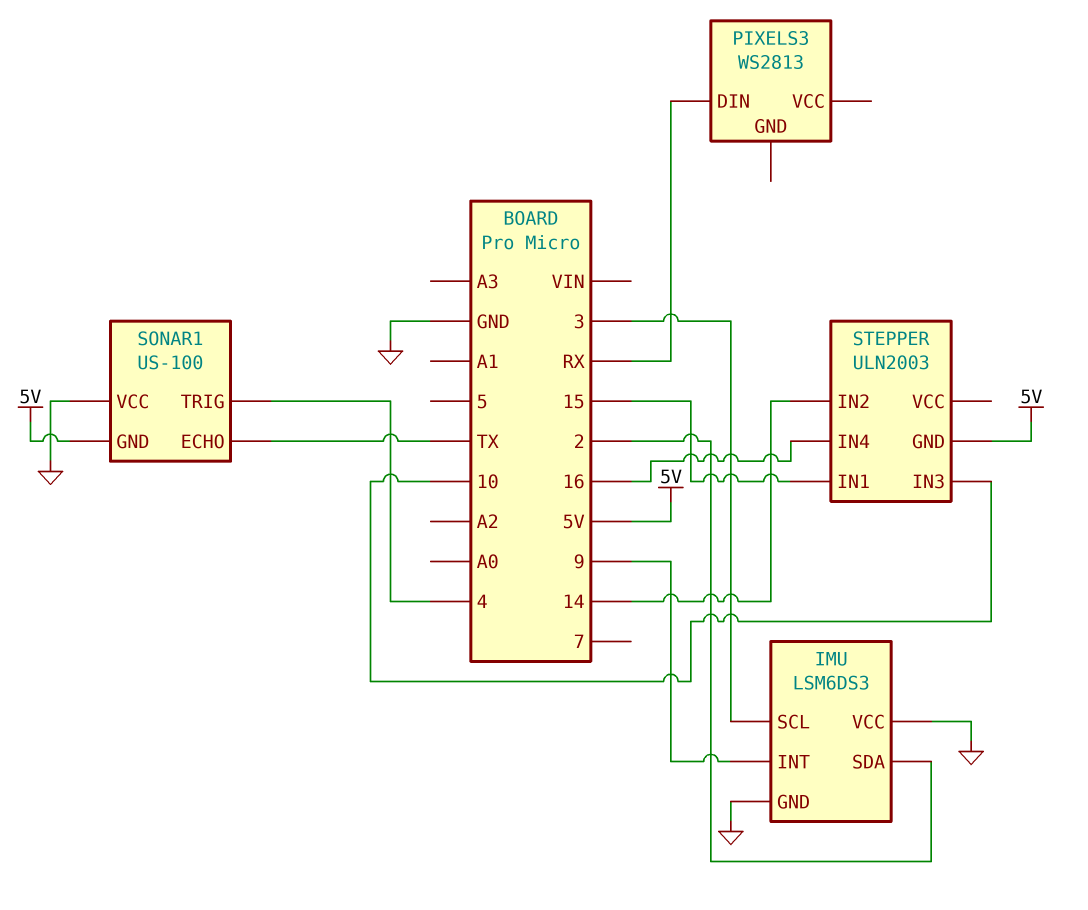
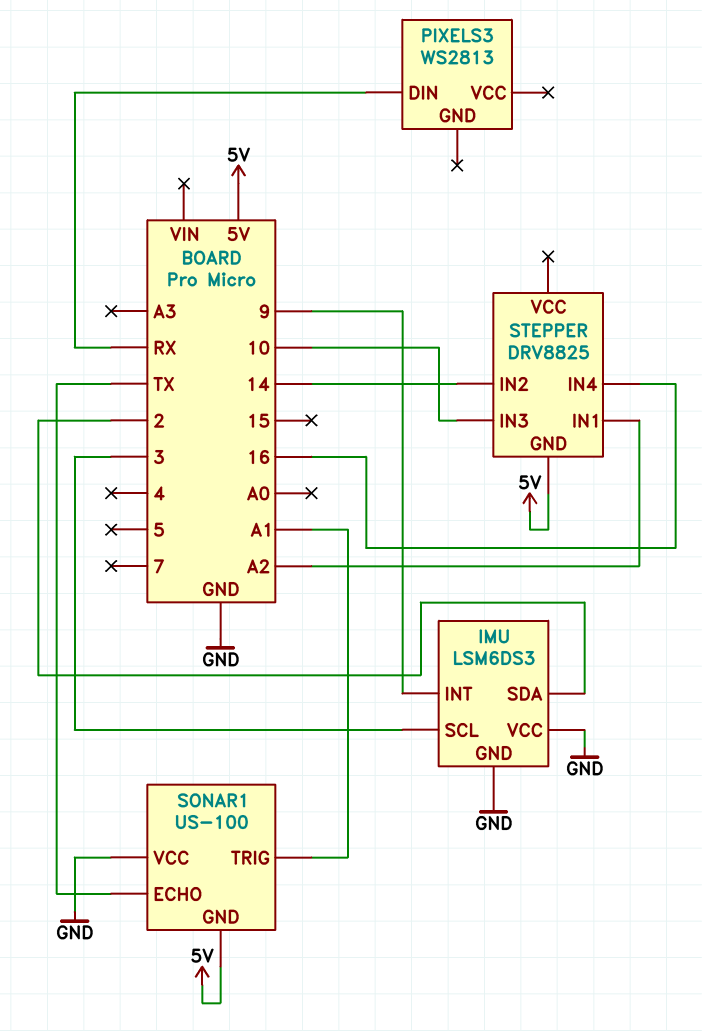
SONAR1 pin TRIG: 4 -> A1
STEPPER: ULN2003 -> DRV8825
STEPPER pin IN1: 15 -> A2

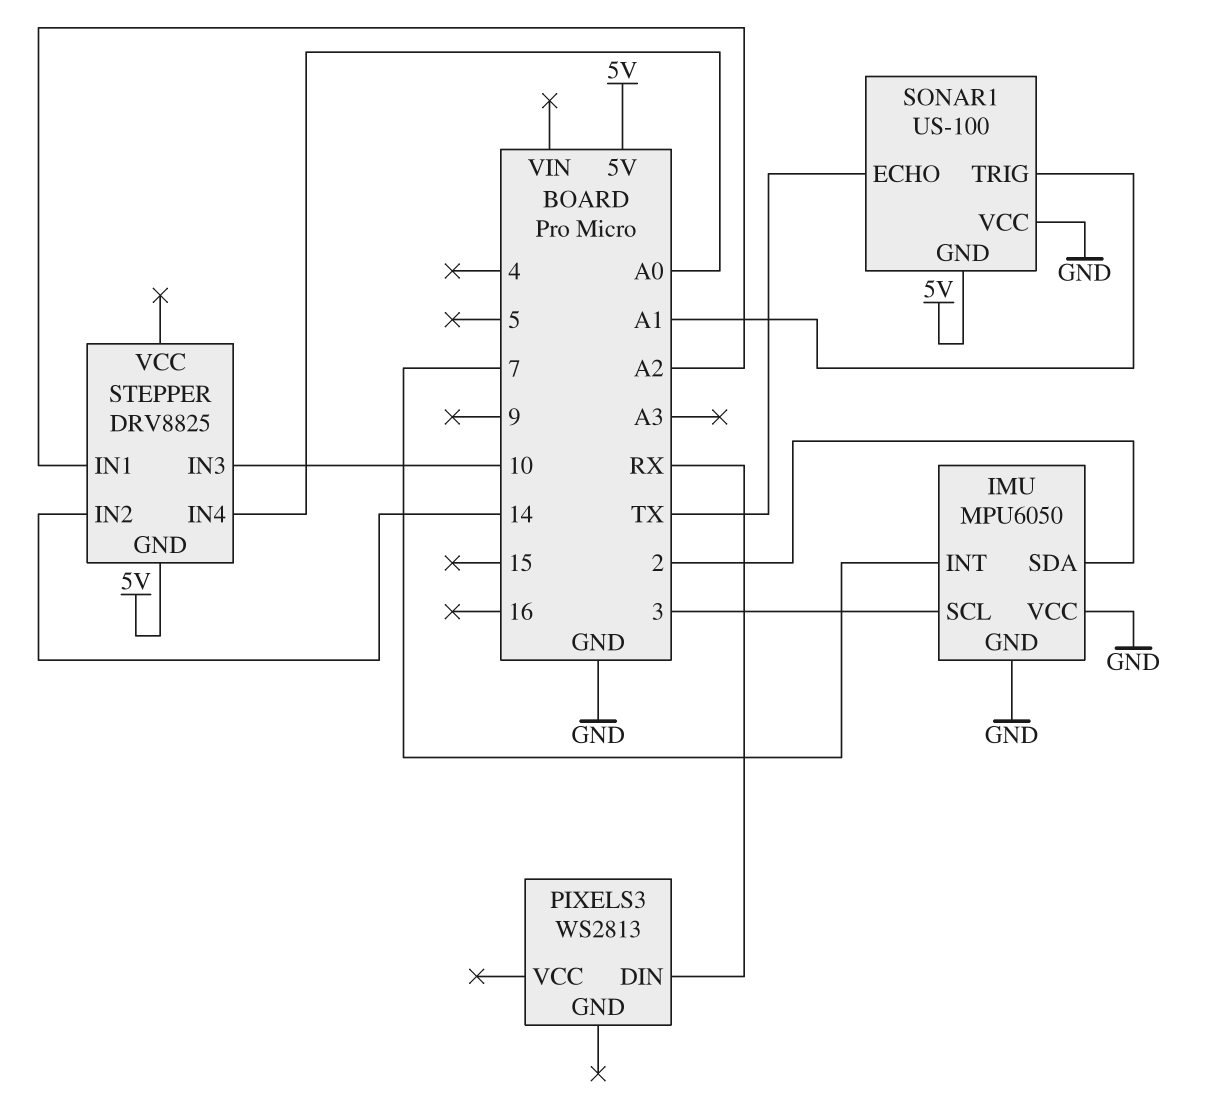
IMU: LSM6DS3 -> MPU6050
IMU pin INT: 9 -> 7
STEPPER pin IN4: 16 -> A0

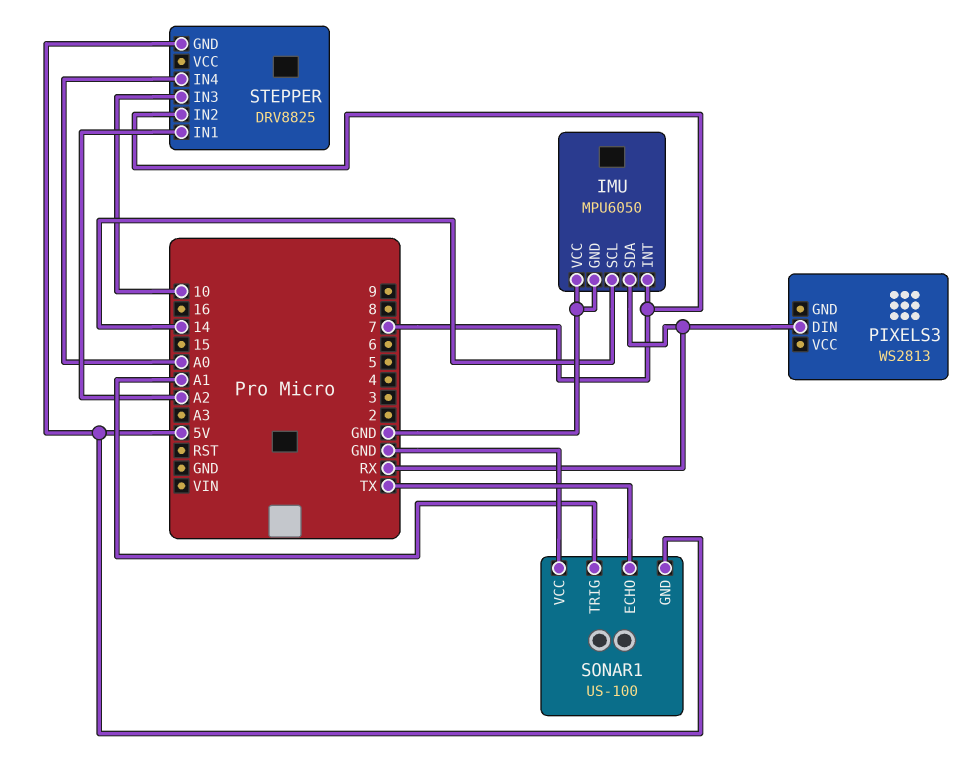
IMU pin SCL: 3 -> 14
IMU pin SDA: 2 -> RX
STEPPER pin IN2: 14 -> 7

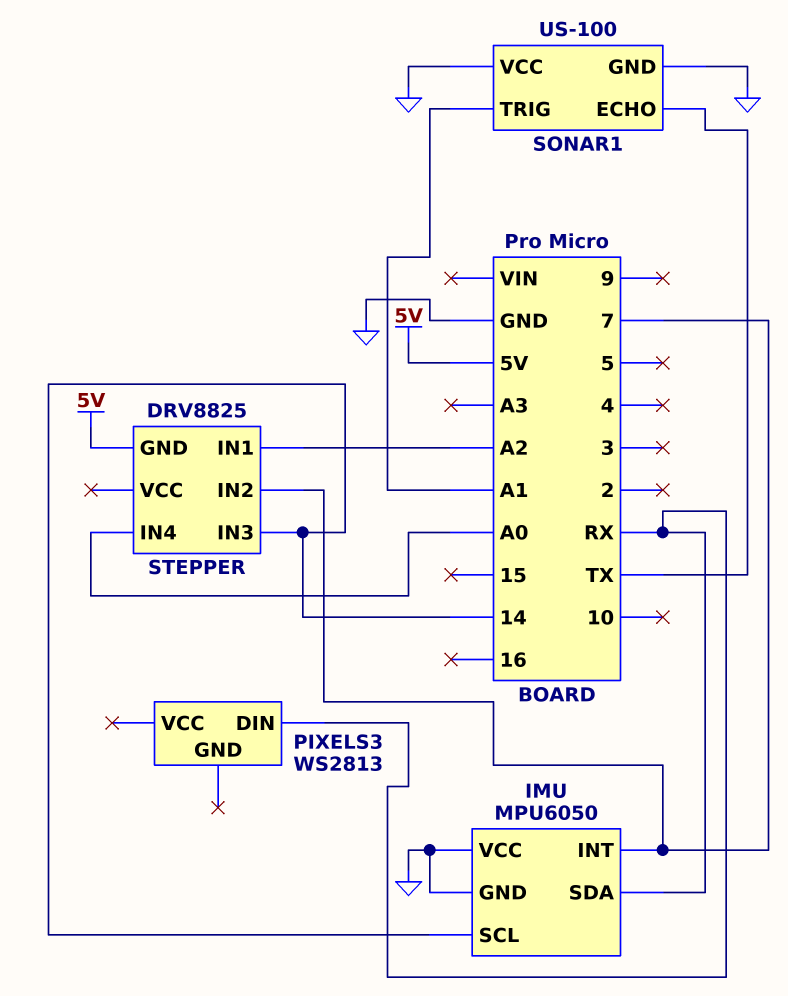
SONAR1 pin GND: 5V -> GND
STEPPER pin IN3: 10 -> 14

